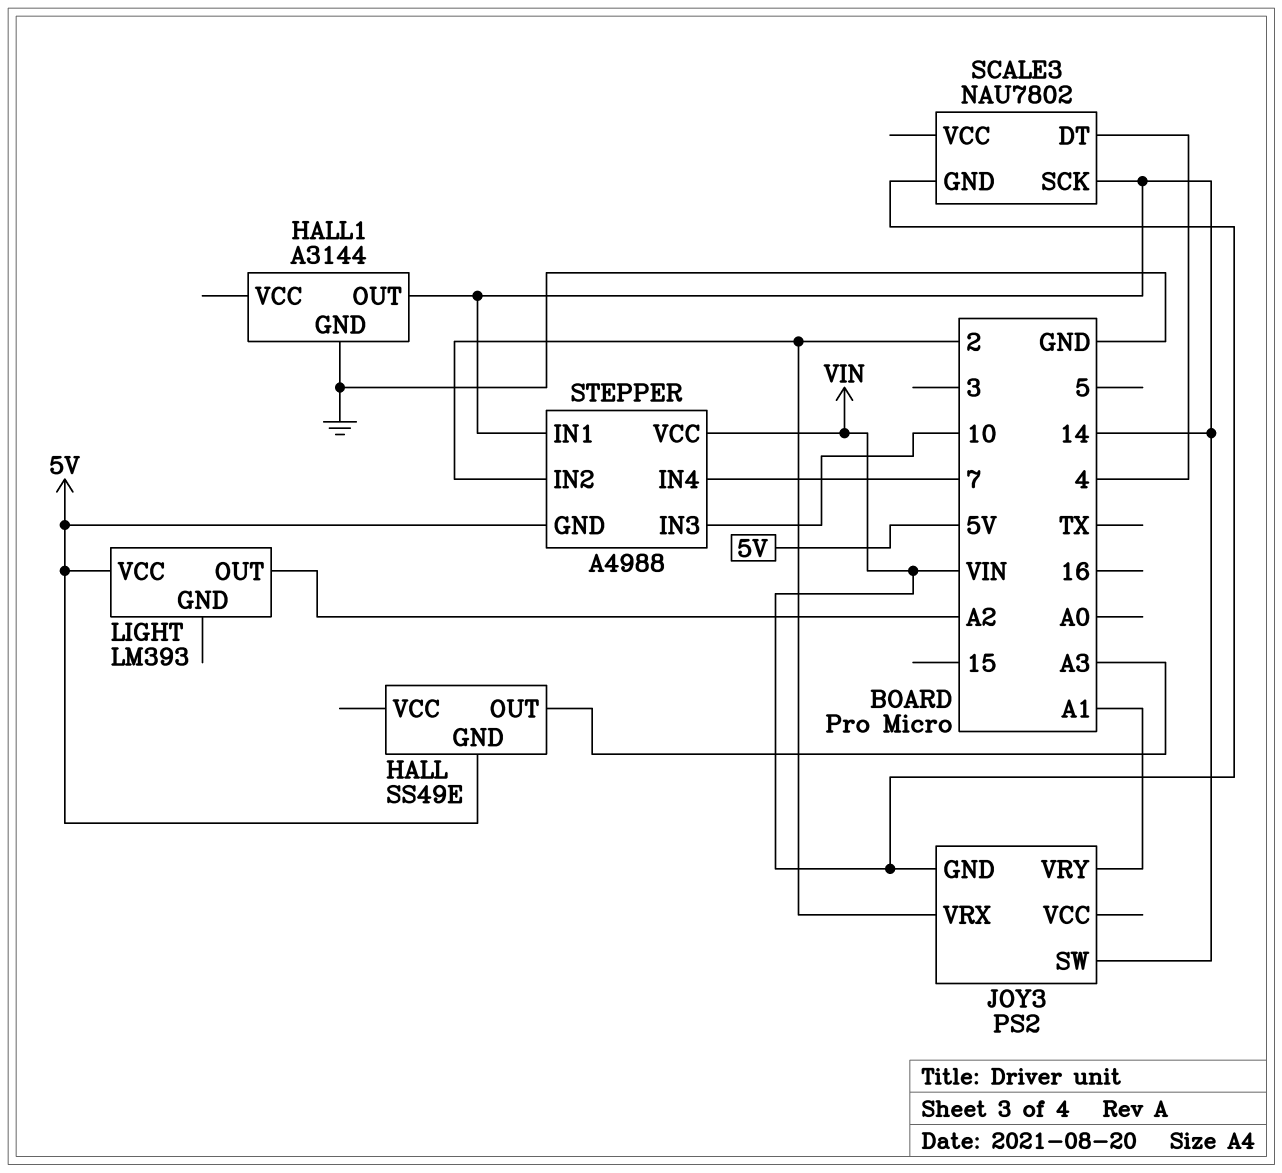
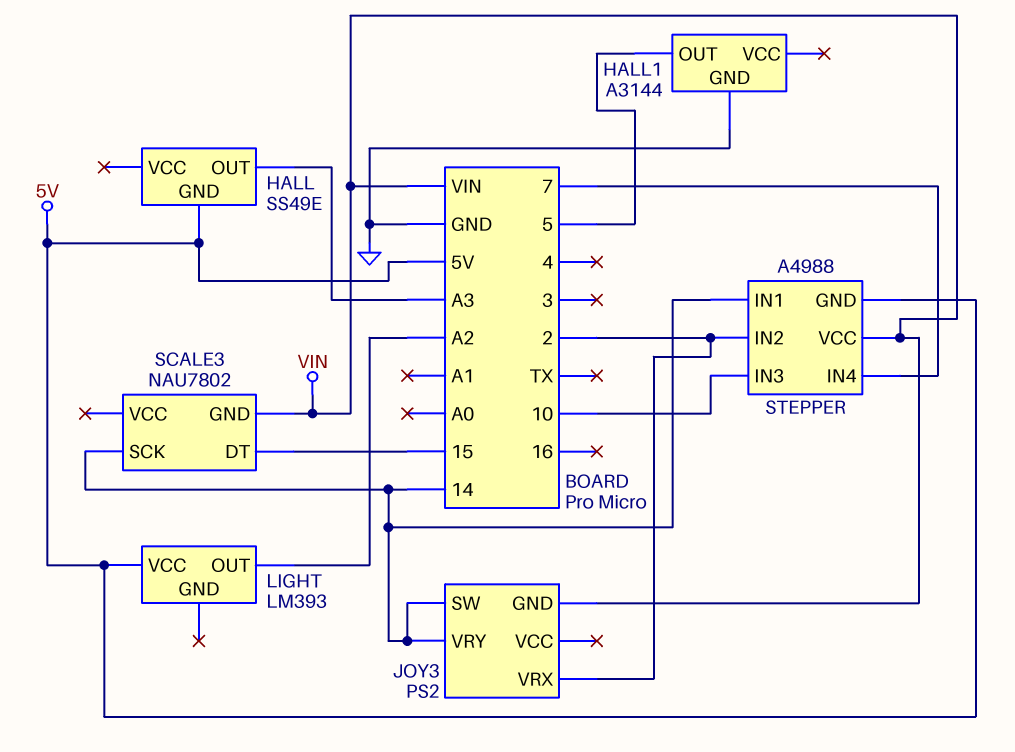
HALL1 pin OUT: 14 -> 5
JOY3 pin VRY: A1 -> 14
SCALE3 pin DT: 4 -> 15

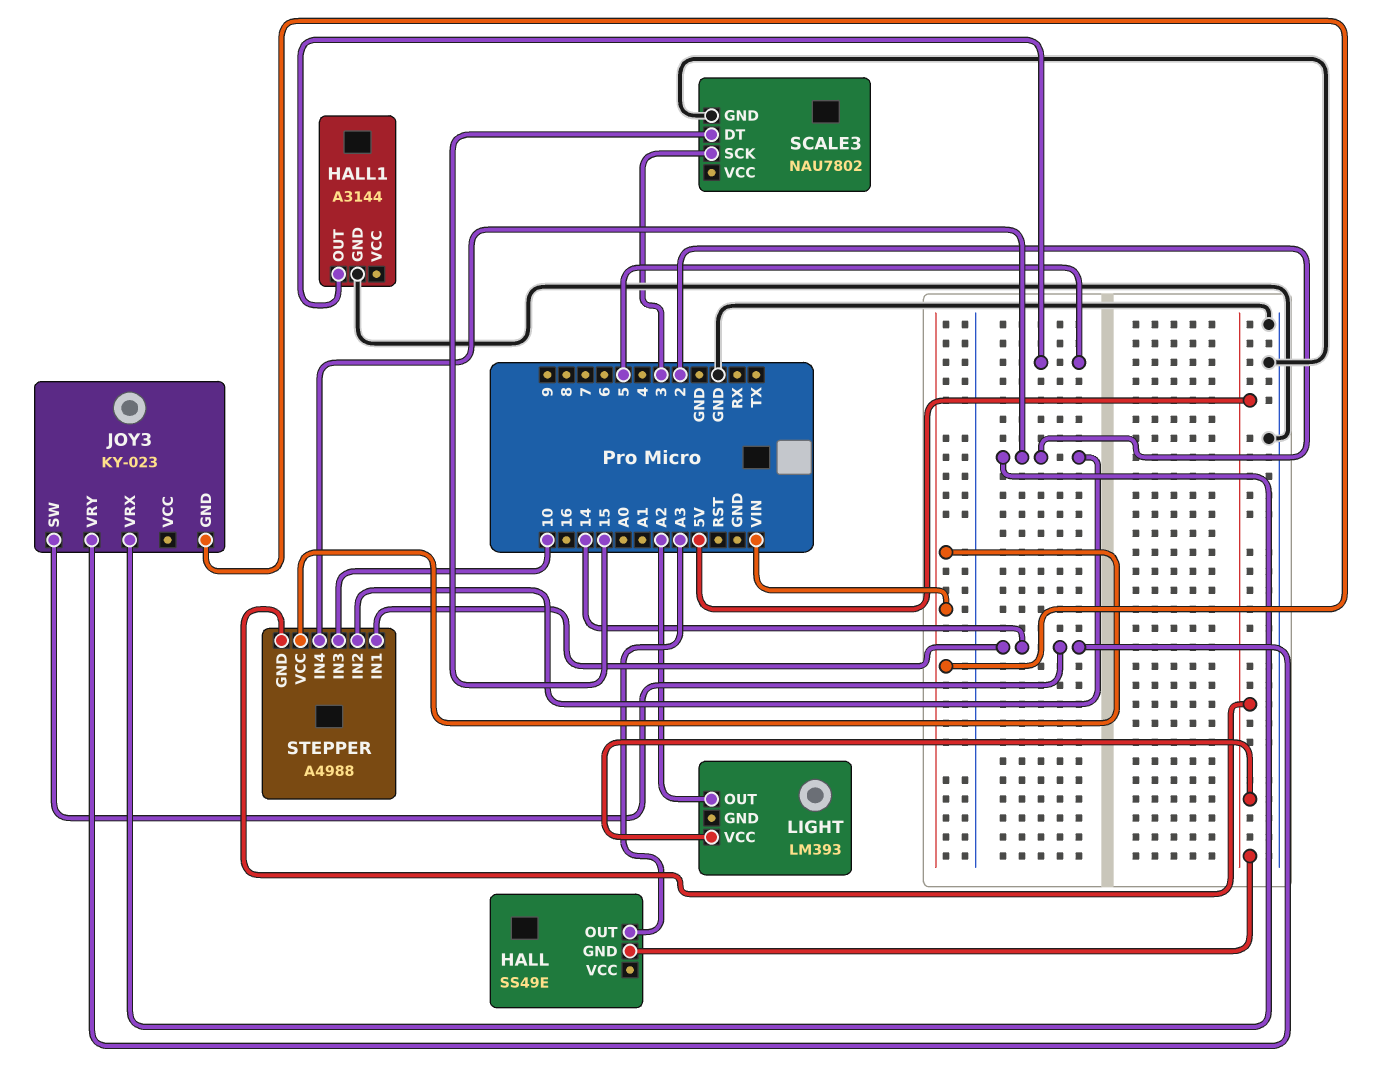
JOY3: PS2 -> KY-023
SCALE3 pin GND: VIN -> GND
SCALE3 pin SCK: 14 -> 3
STEPPER pin IN4: 7 -> 2

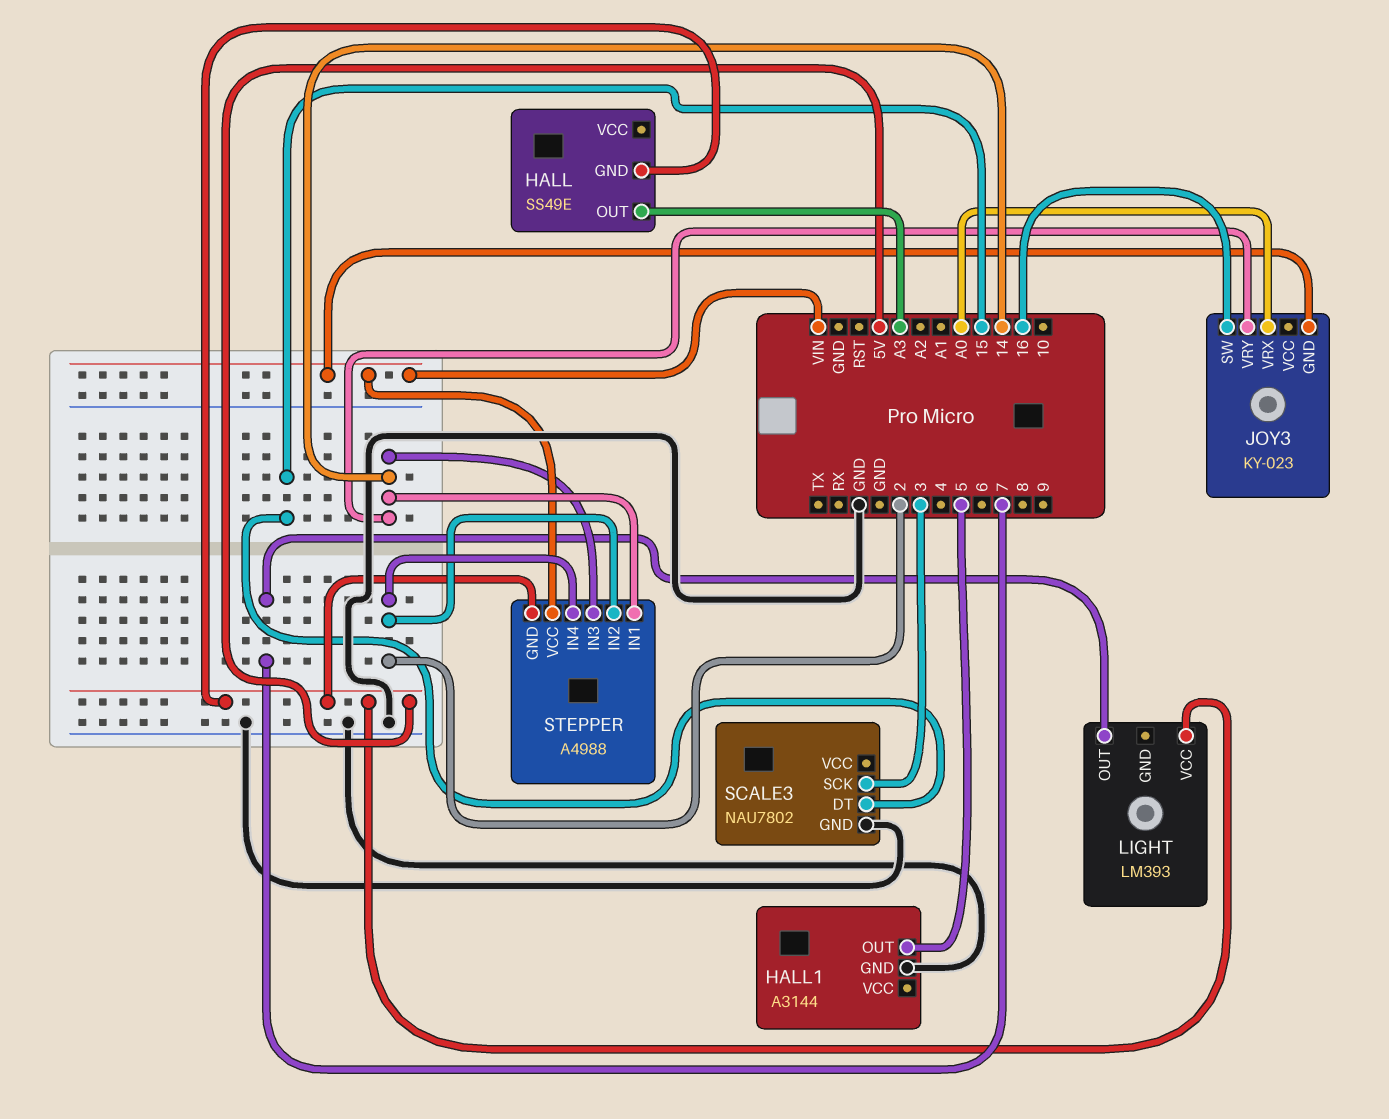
JOY3 pin SW: 14 -> 16
JOY3 pin VRX: 2 -> A0
LIGHT pin OUT: A2 -> 7
STEPPER pin IN3: 10 -> 14

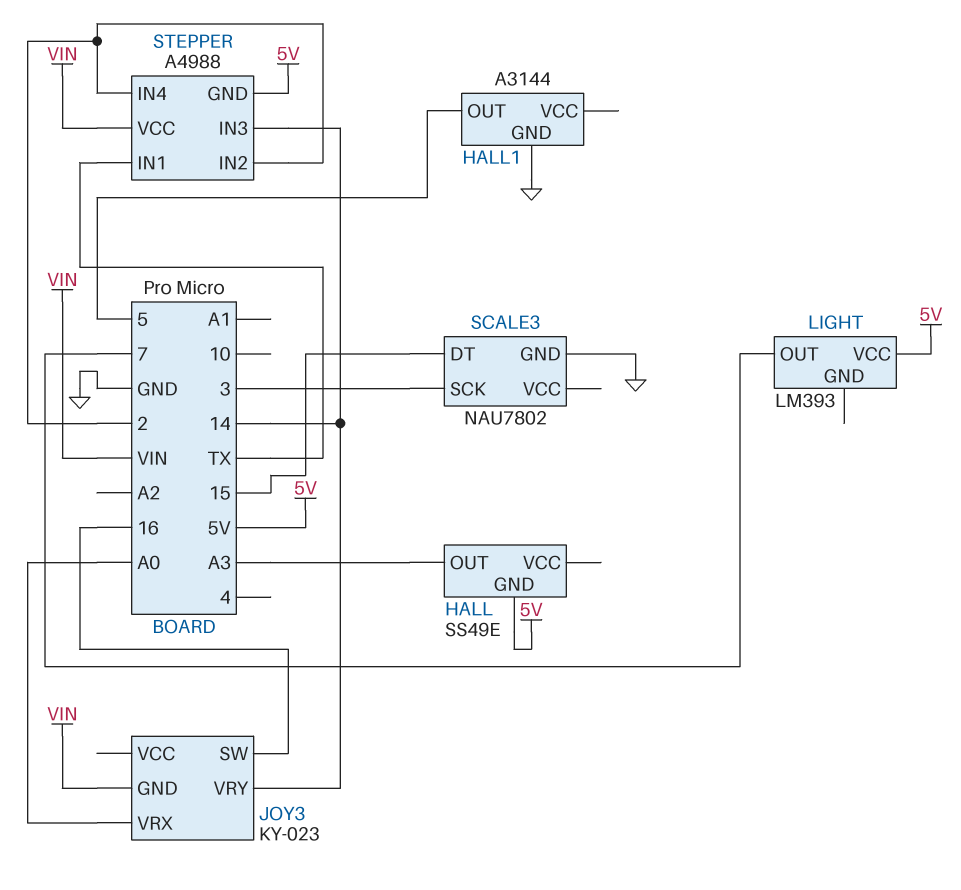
STEPPER pin IN1: 14 -> TX

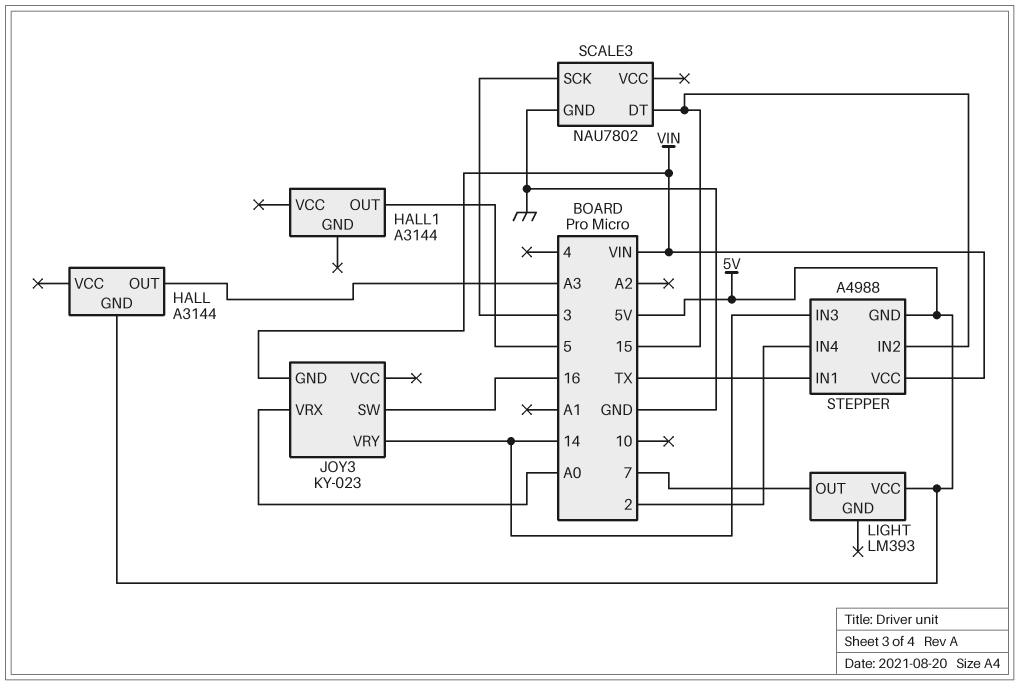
HALL: SS49E -> A3144
HALL1 pin GND: GND -> none
STEPPER pin IN2: 2 -> 15

